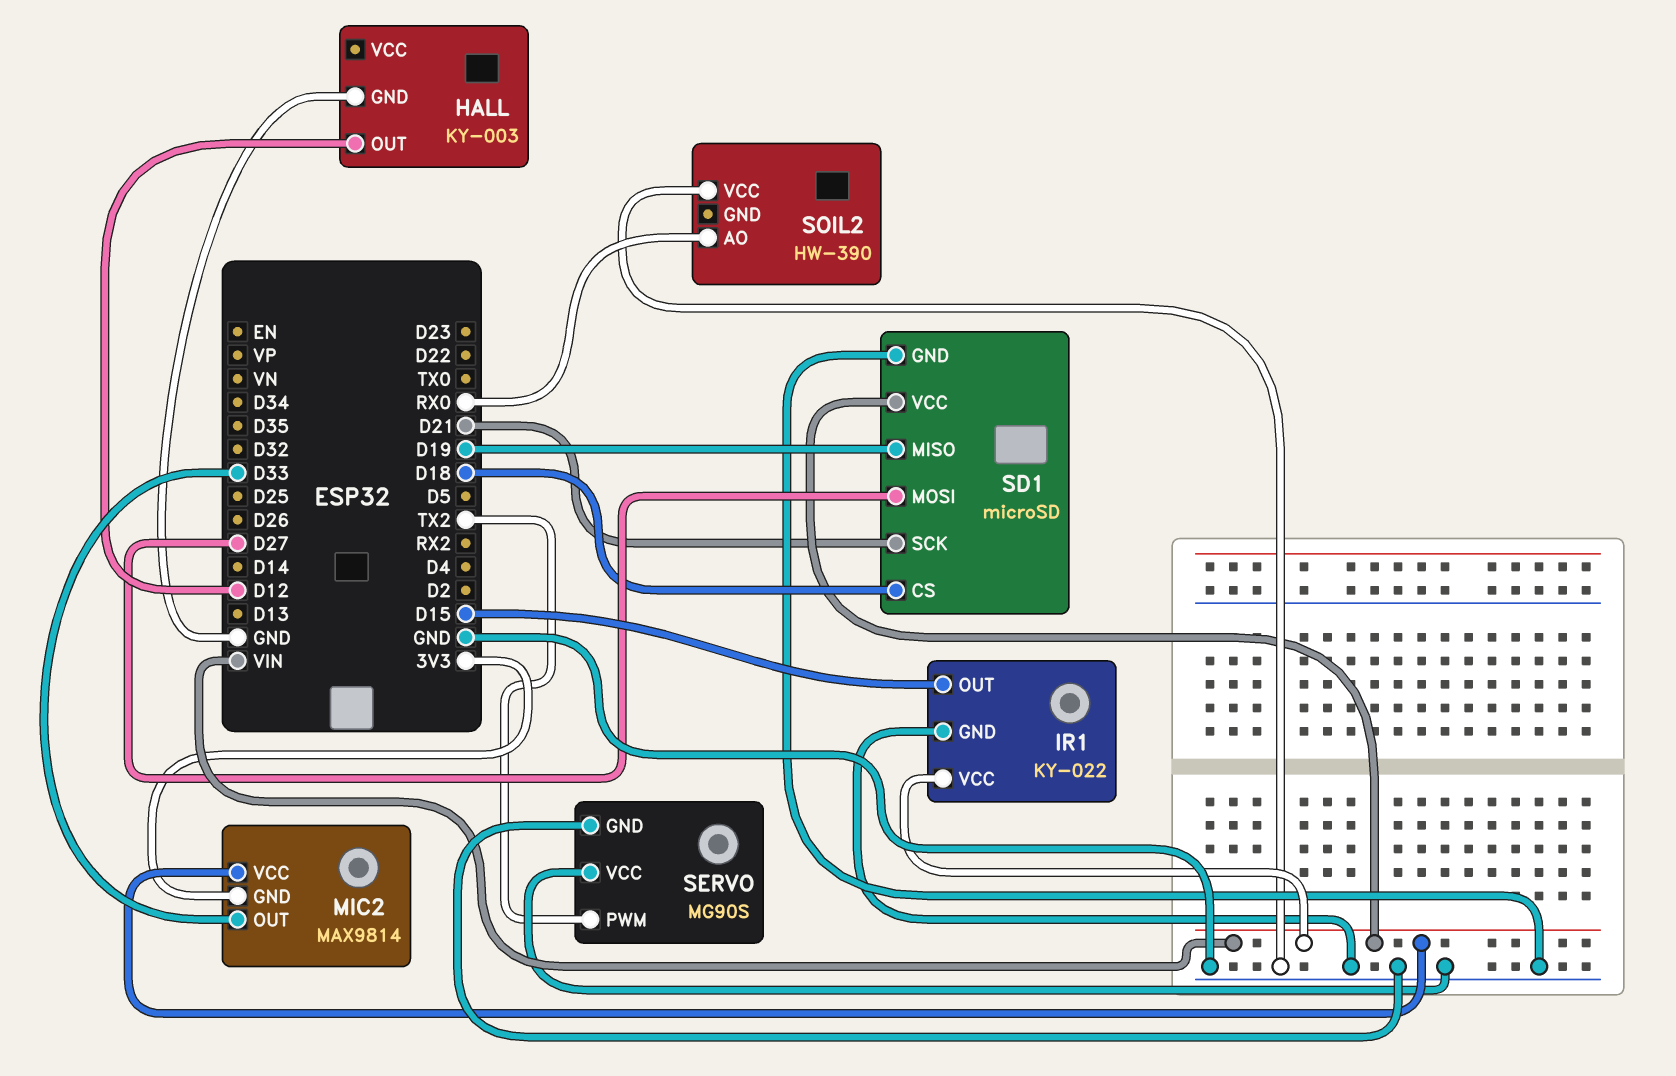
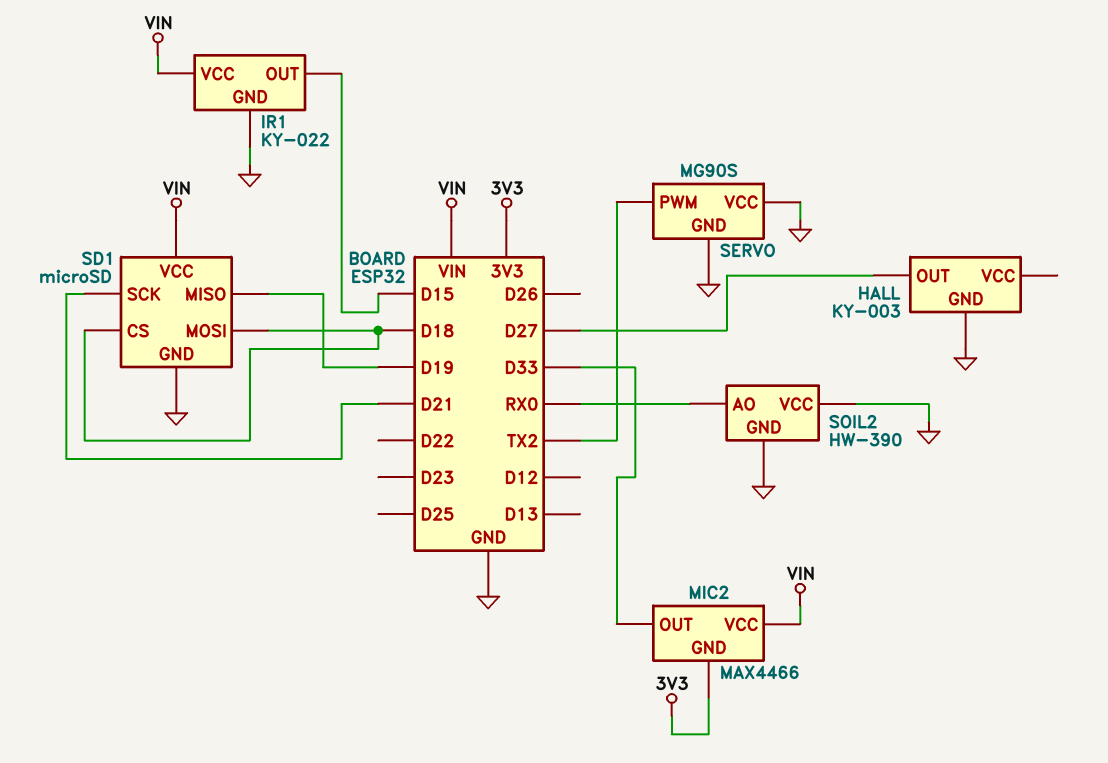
HALL pin OUT: D12 -> D27
MIC2: MAX9814 -> MAX4466
SD1 pin MOSI: D27 -> D18
SOIL2 pin GND: none -> GND

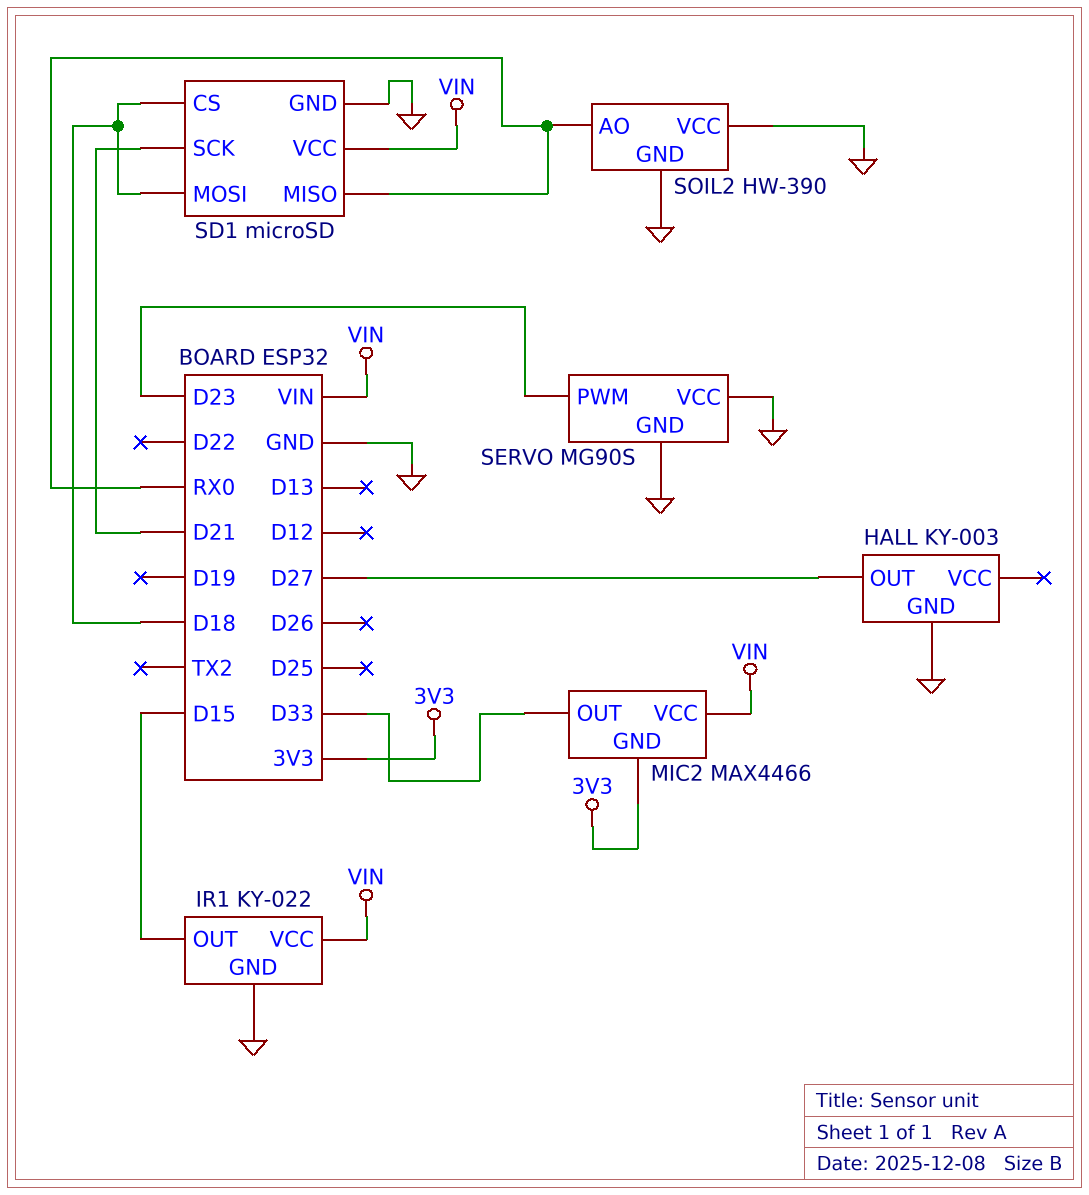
SD1 pin MISO: D19 -> RX0
SERVO pin PWM: TX2 -> D23

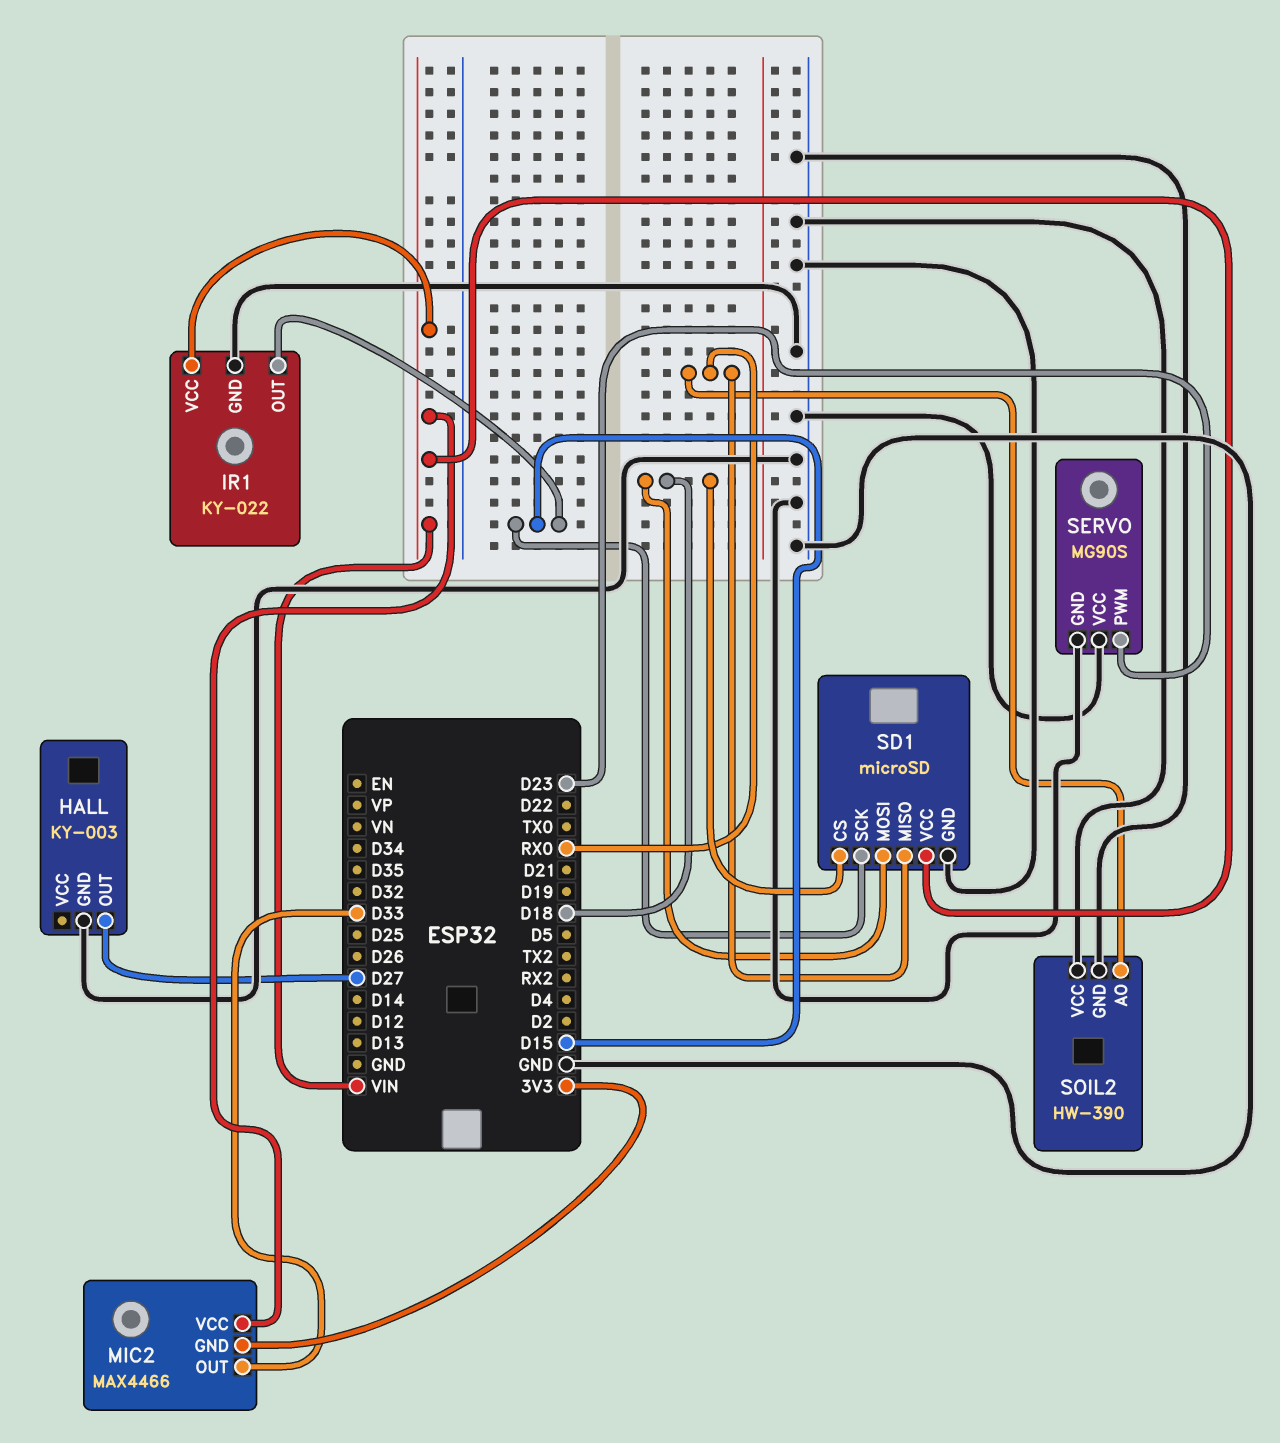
SD1 pin SCK: D21 -> D15

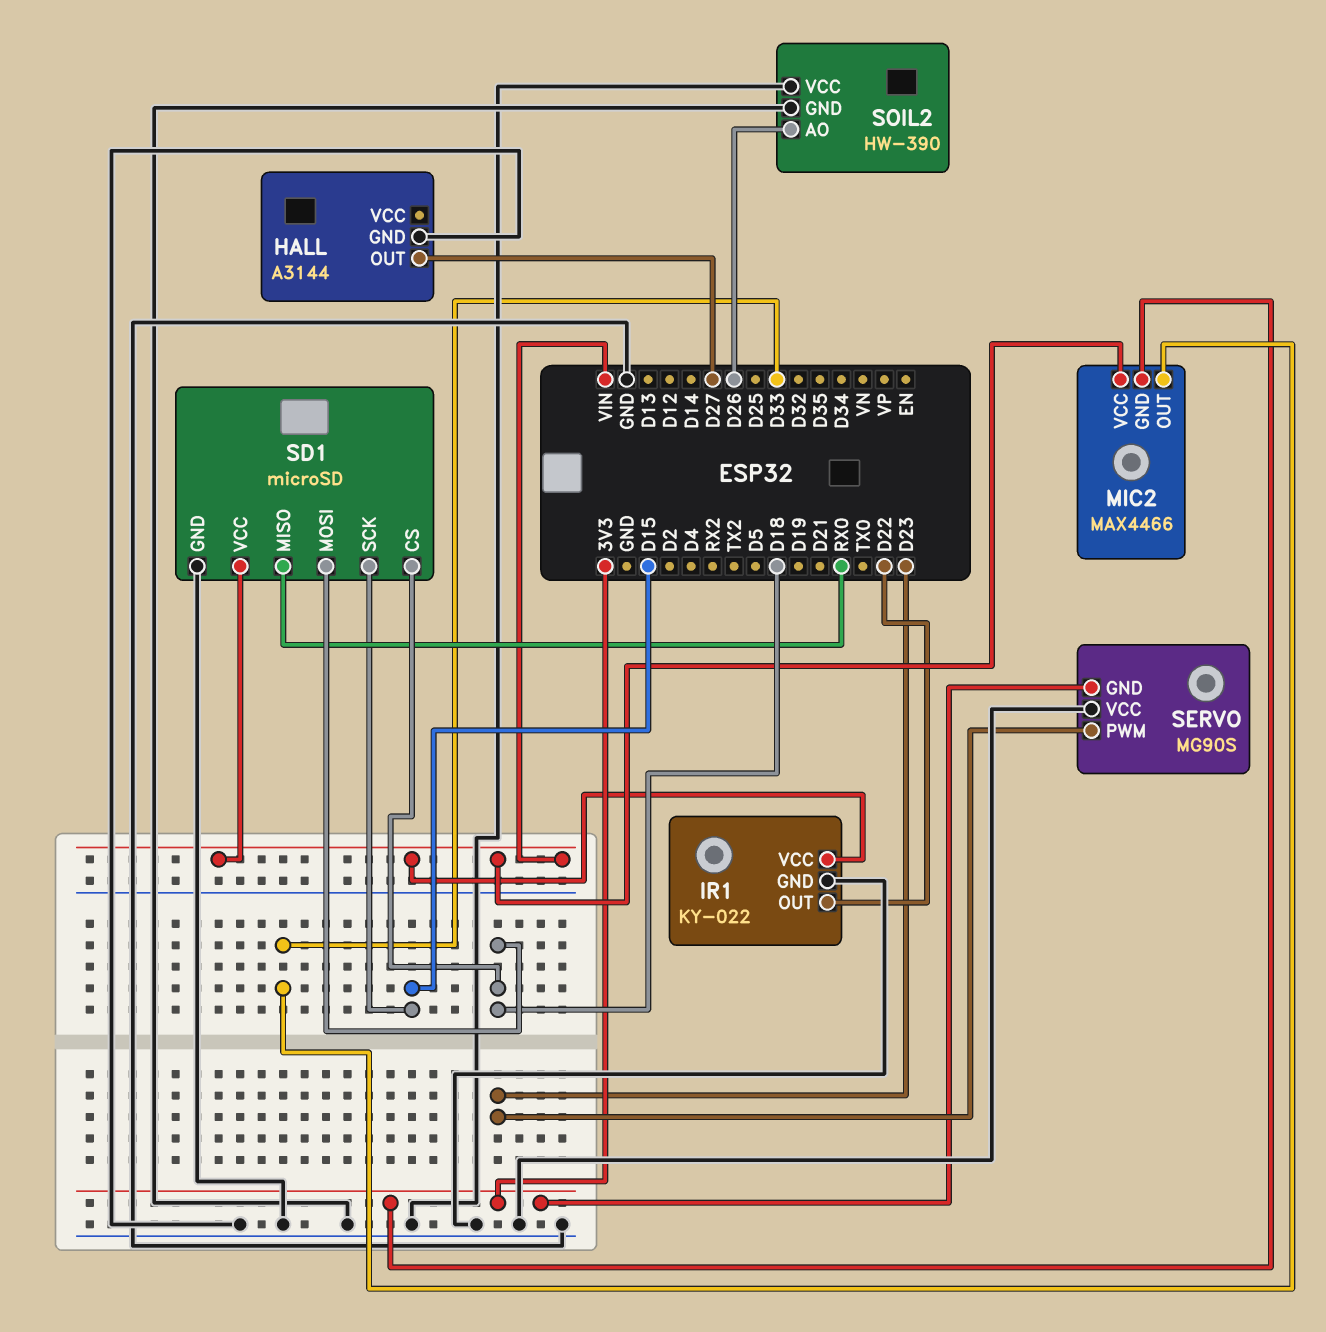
HALL: KY-003 -> A3144
IR1 pin OUT: D15 -> D22
SERVO pin GND: GND -> 3V3
SOIL2 pin AO: RX0 -> D26

